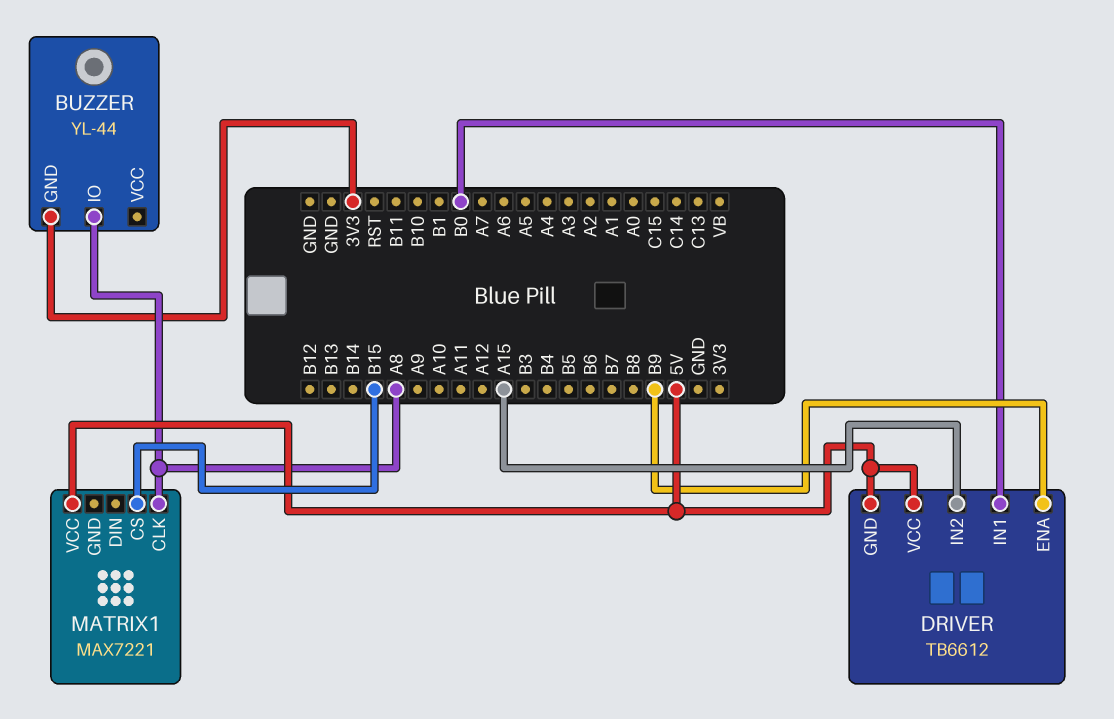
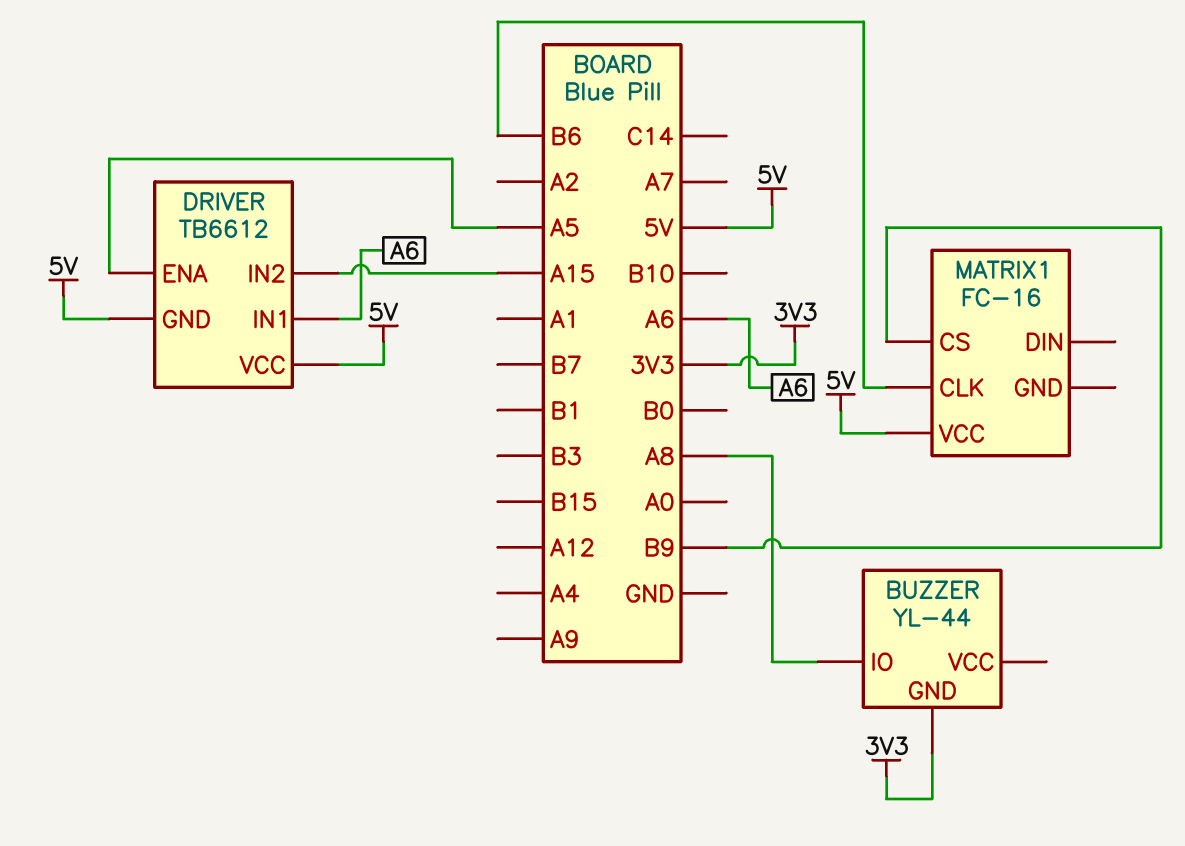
DRIVER pin ENA: B9 -> A5
DRIVER pin IN1: B0 -> A6
MATRIX1: MAX7221 -> FC-16
MATRIX1 pin CLK: A8 -> B6
MATRIX1 pin CS: B15 -> B9

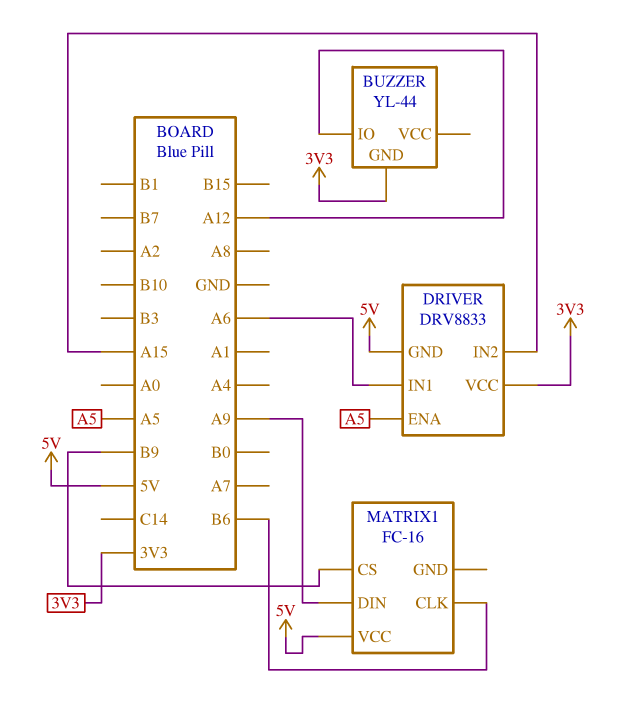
BUZZER pin IO: A8 -> A12
DRIVER: TB6612 -> DRV8833
DRIVER pin VCC: 5V -> 3V3
MATRIX1 pin DIN: none -> A9

